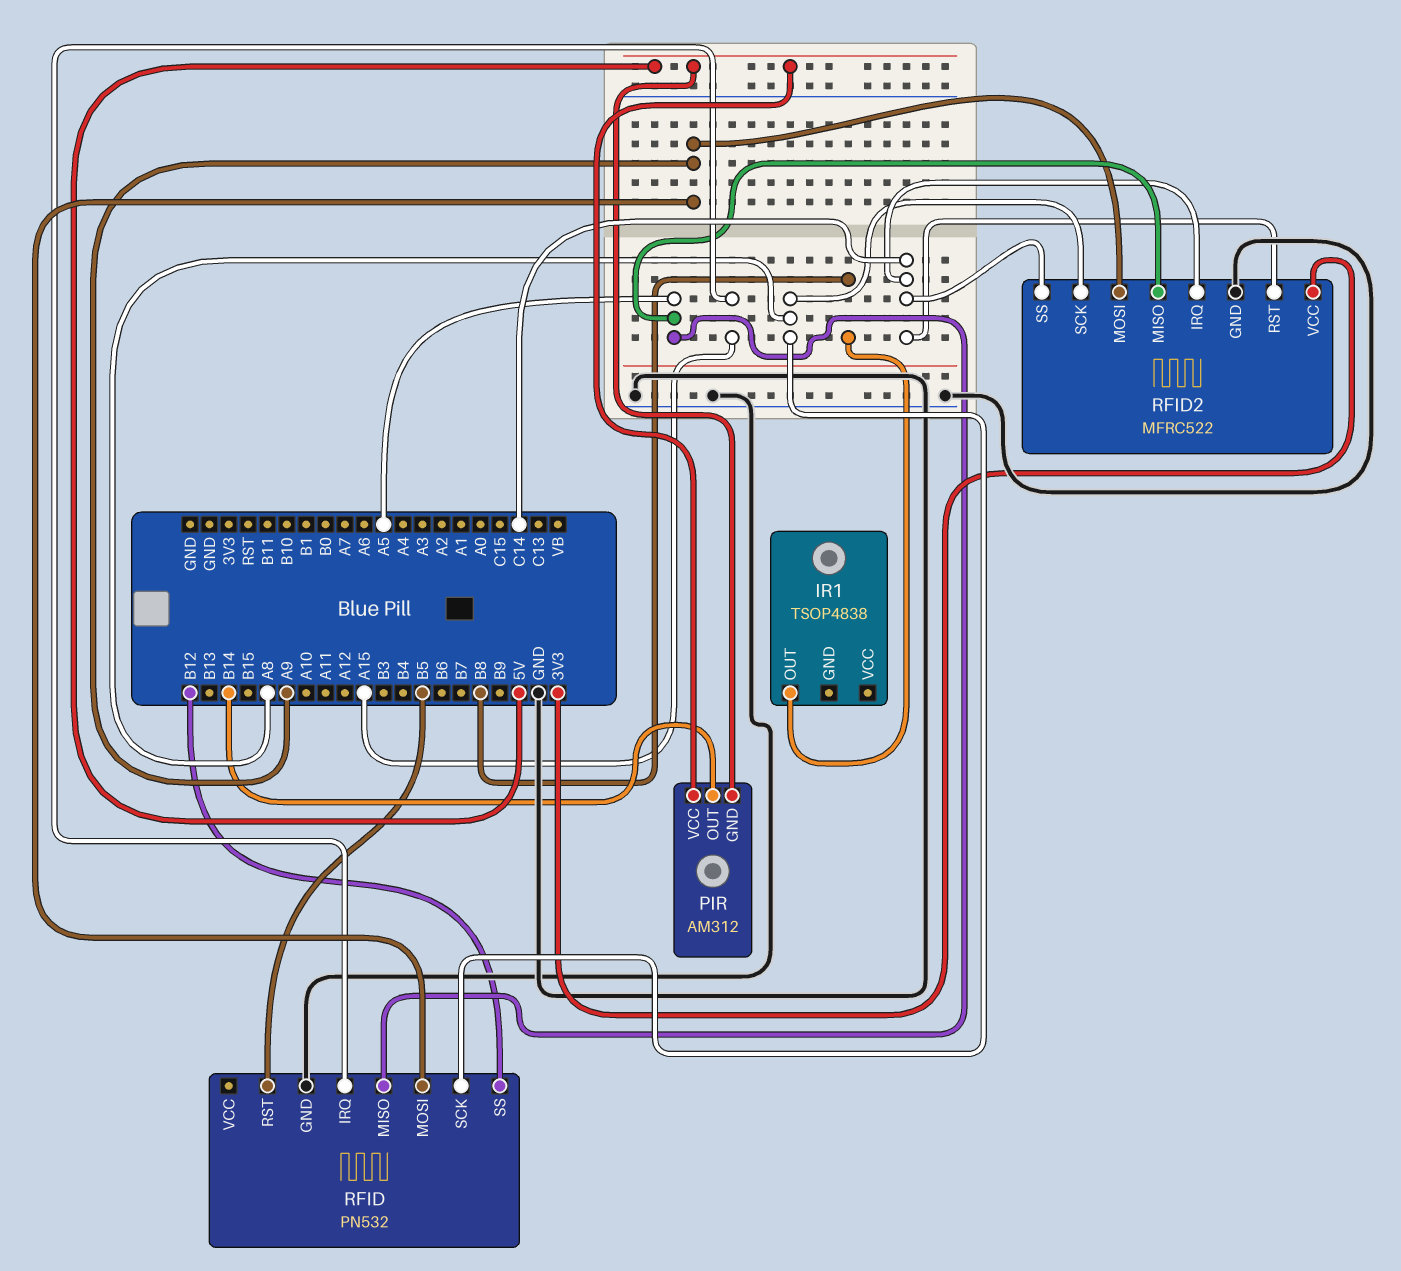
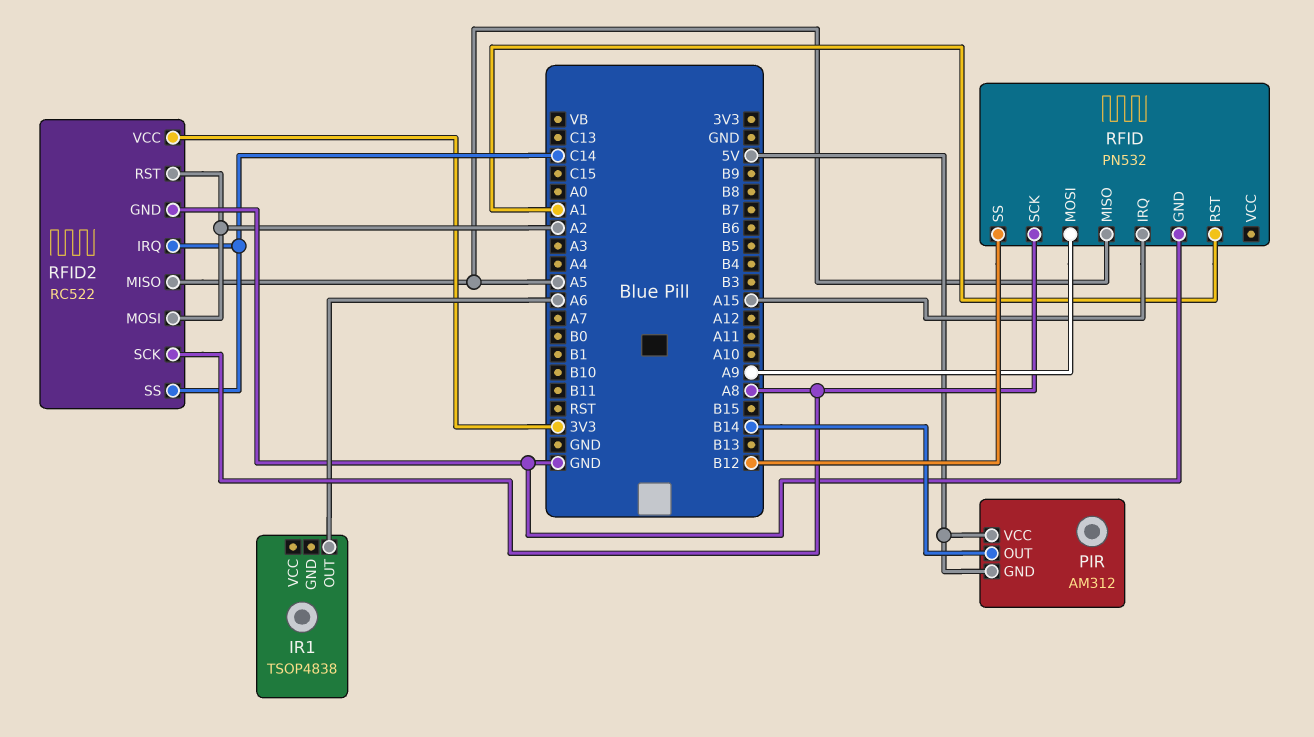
IR1 pin OUT: B8 -> A6
RFID pin RST: B5 -> A1
RFID2: MFRC522 -> RC522
RFID2 pin MOSI: A9 -> A2
RFID2 pin RST: C14 -> A2

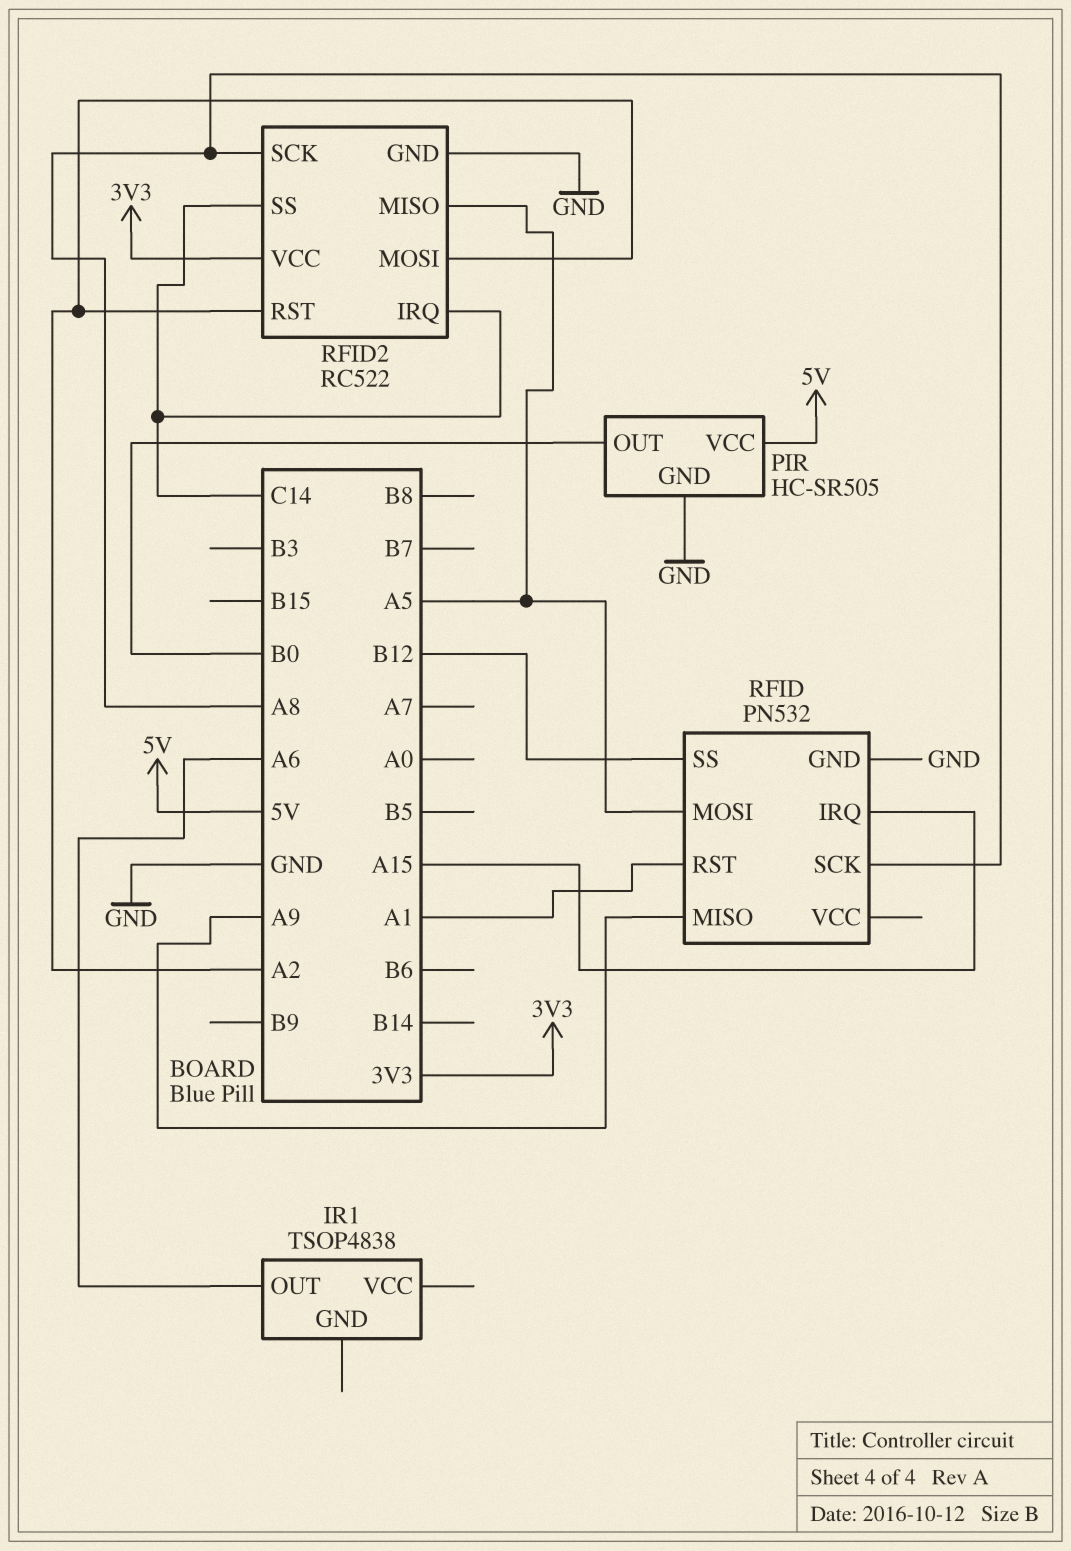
PIR: AM312 -> HC-SR505
PIR pin GND: 5V -> GND
PIR pin OUT: B14 -> B0
RFID pin MISO: A5 -> A9
RFID pin MOSI: A9 -> A5

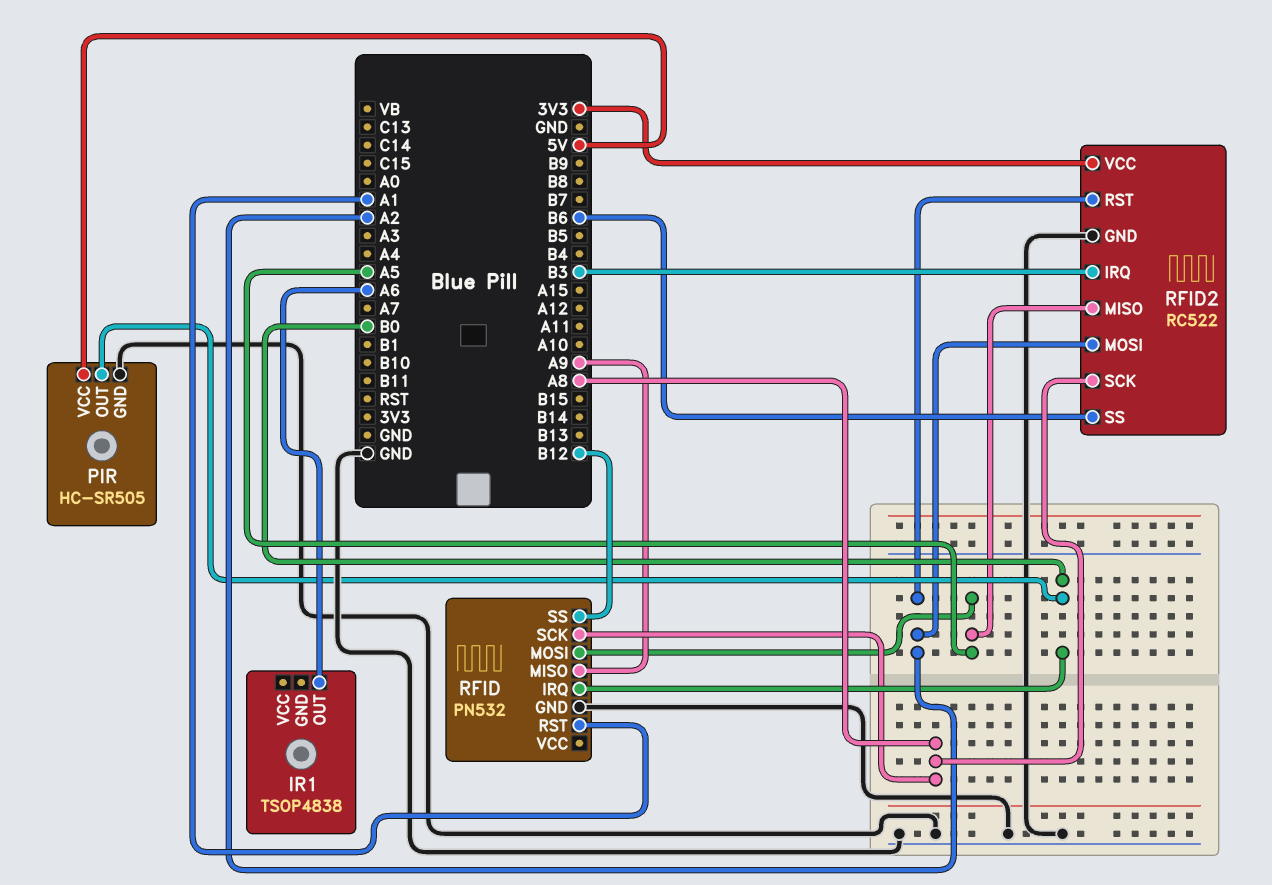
RFID pin IRQ: A15 -> B0
RFID2 pin IRQ: C14 -> B3
RFID2 pin SS: C14 -> B6

